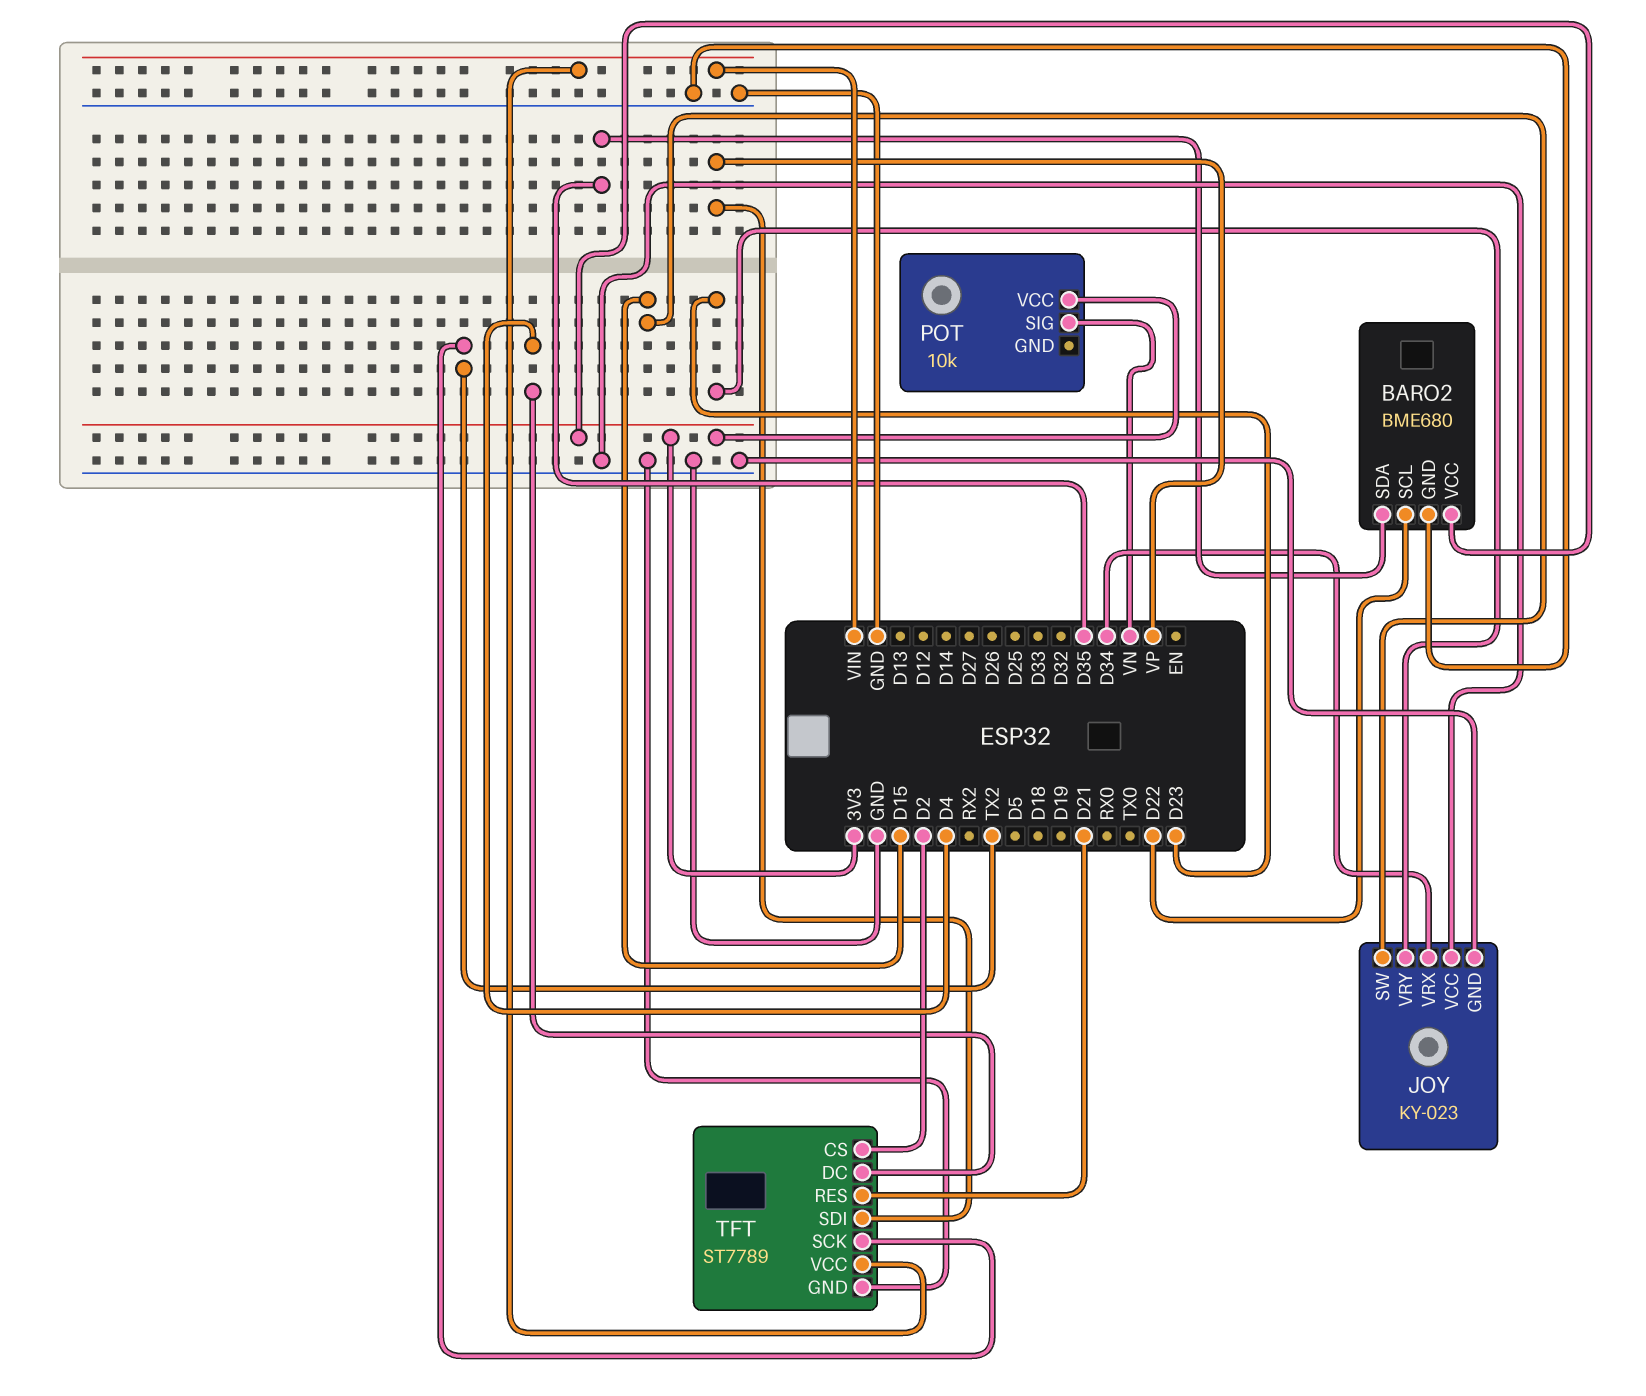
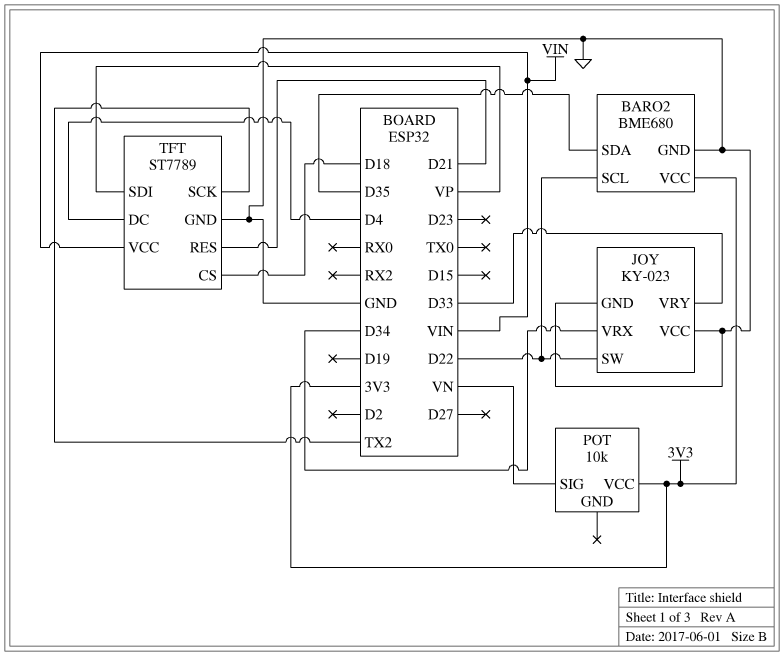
JOY pin SW: D15 -> D22
JOY pin VRY: D23 -> D33
TFT pin CS: D2 -> D18

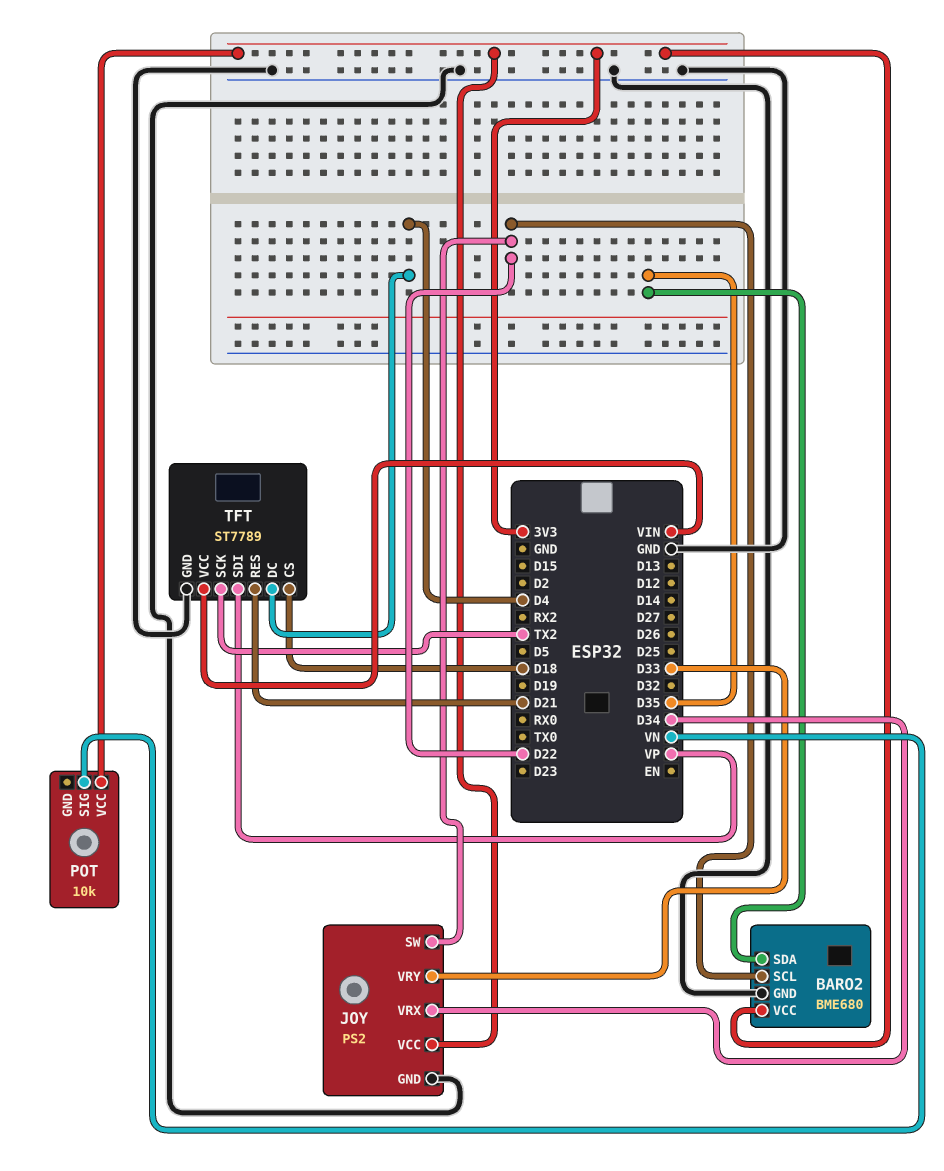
JOY: KY-023 -> PS2
JOY pin VCC: GND -> 3V3

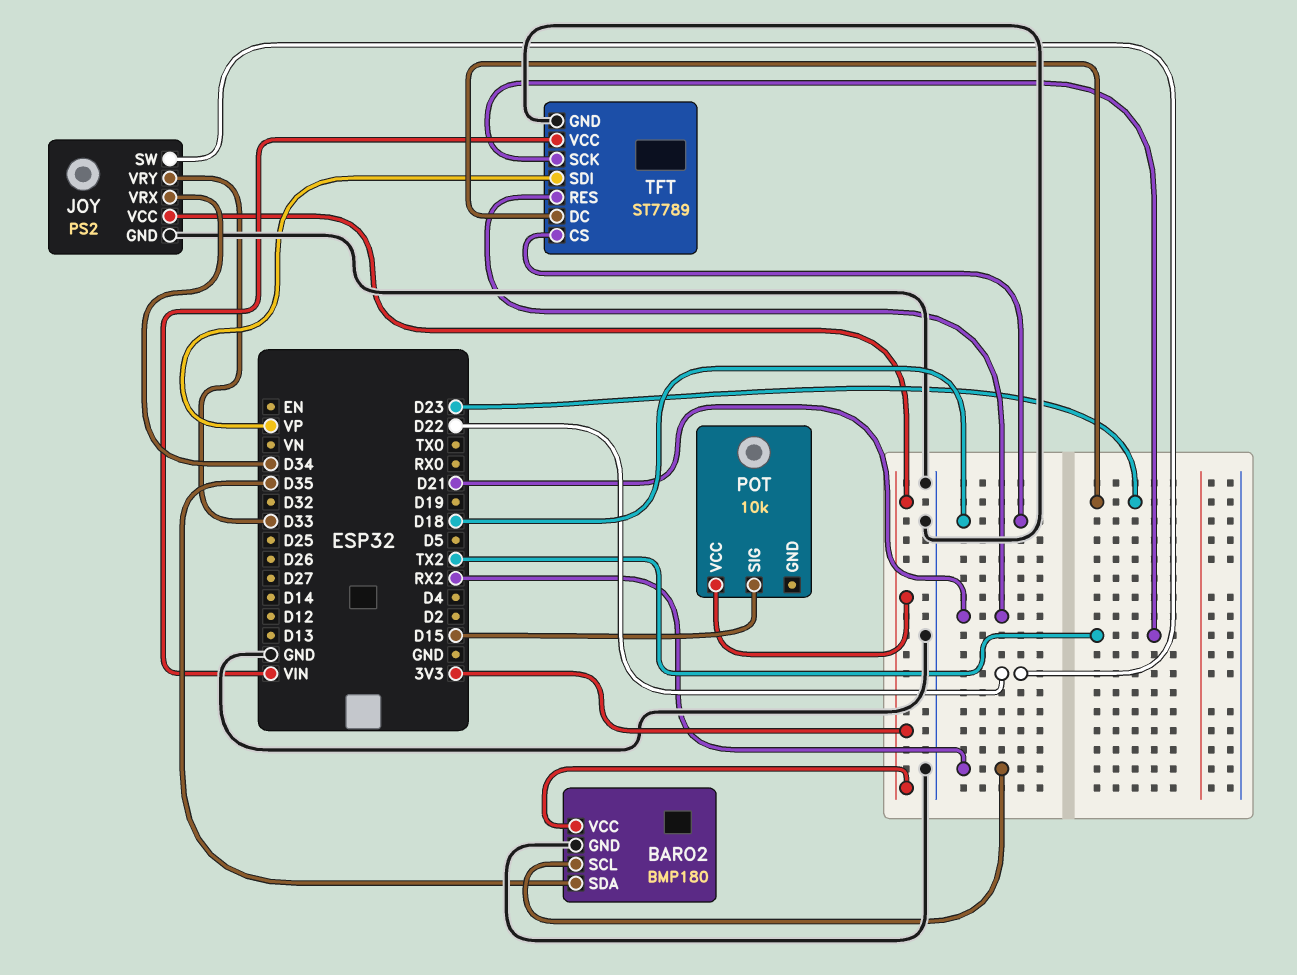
BARO2: BME680 -> BMP180
BARO2 pin SCL: D22 -> RX2
POT pin SIG: VN -> D15
TFT pin DC: D4 -> D23

